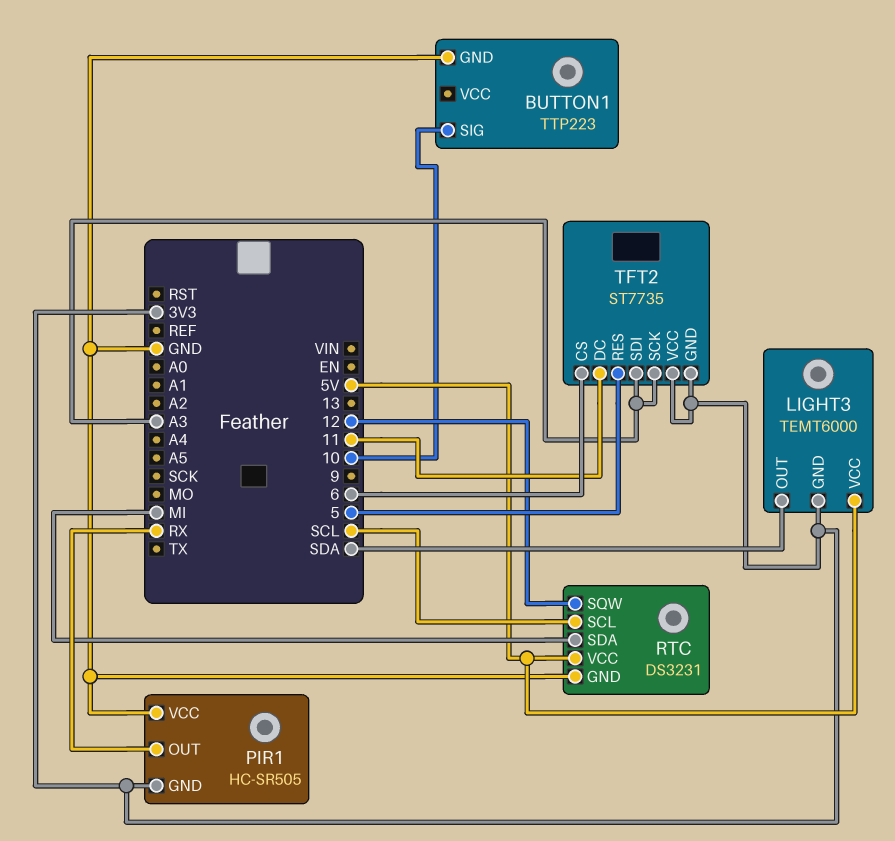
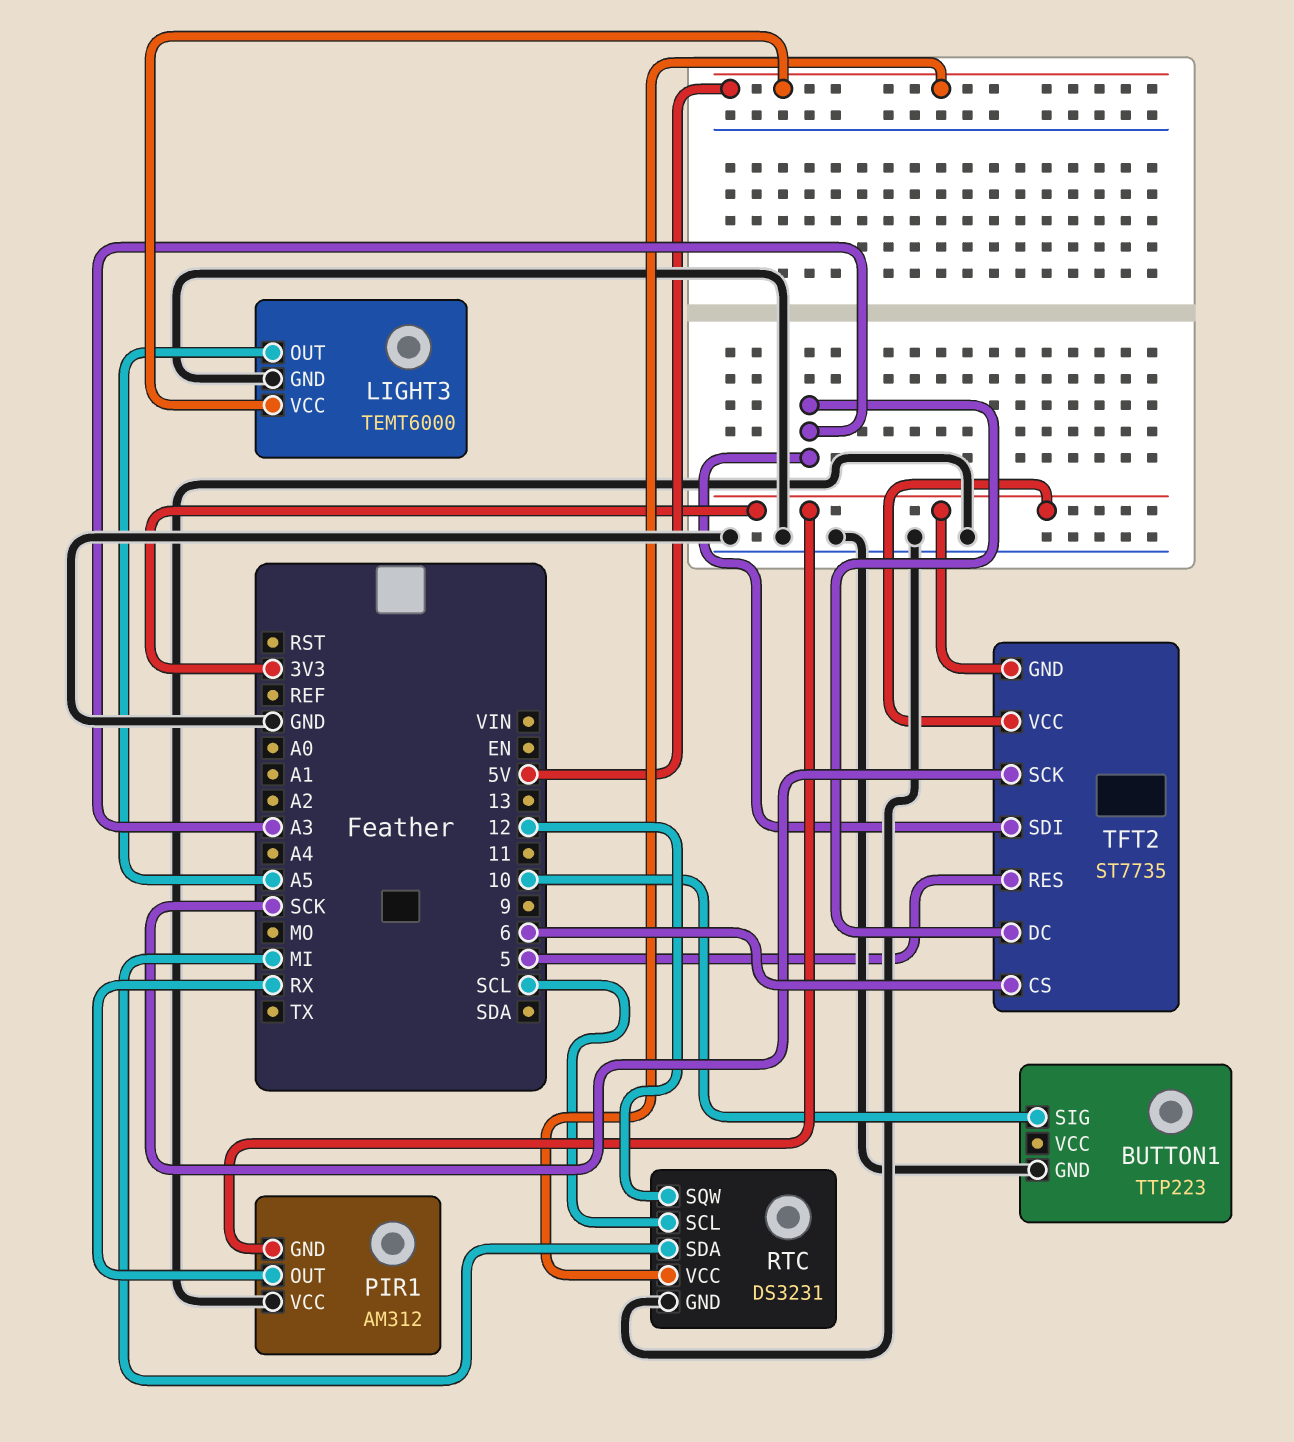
LIGHT3 pin GND: 3V3 -> GND
LIGHT3 pin OUT: SDA -> A5
PIR1: HC-SR505 -> AM312
TFT2 pin DC: 11 -> A3
TFT2 pin SCK: A3 -> SCK

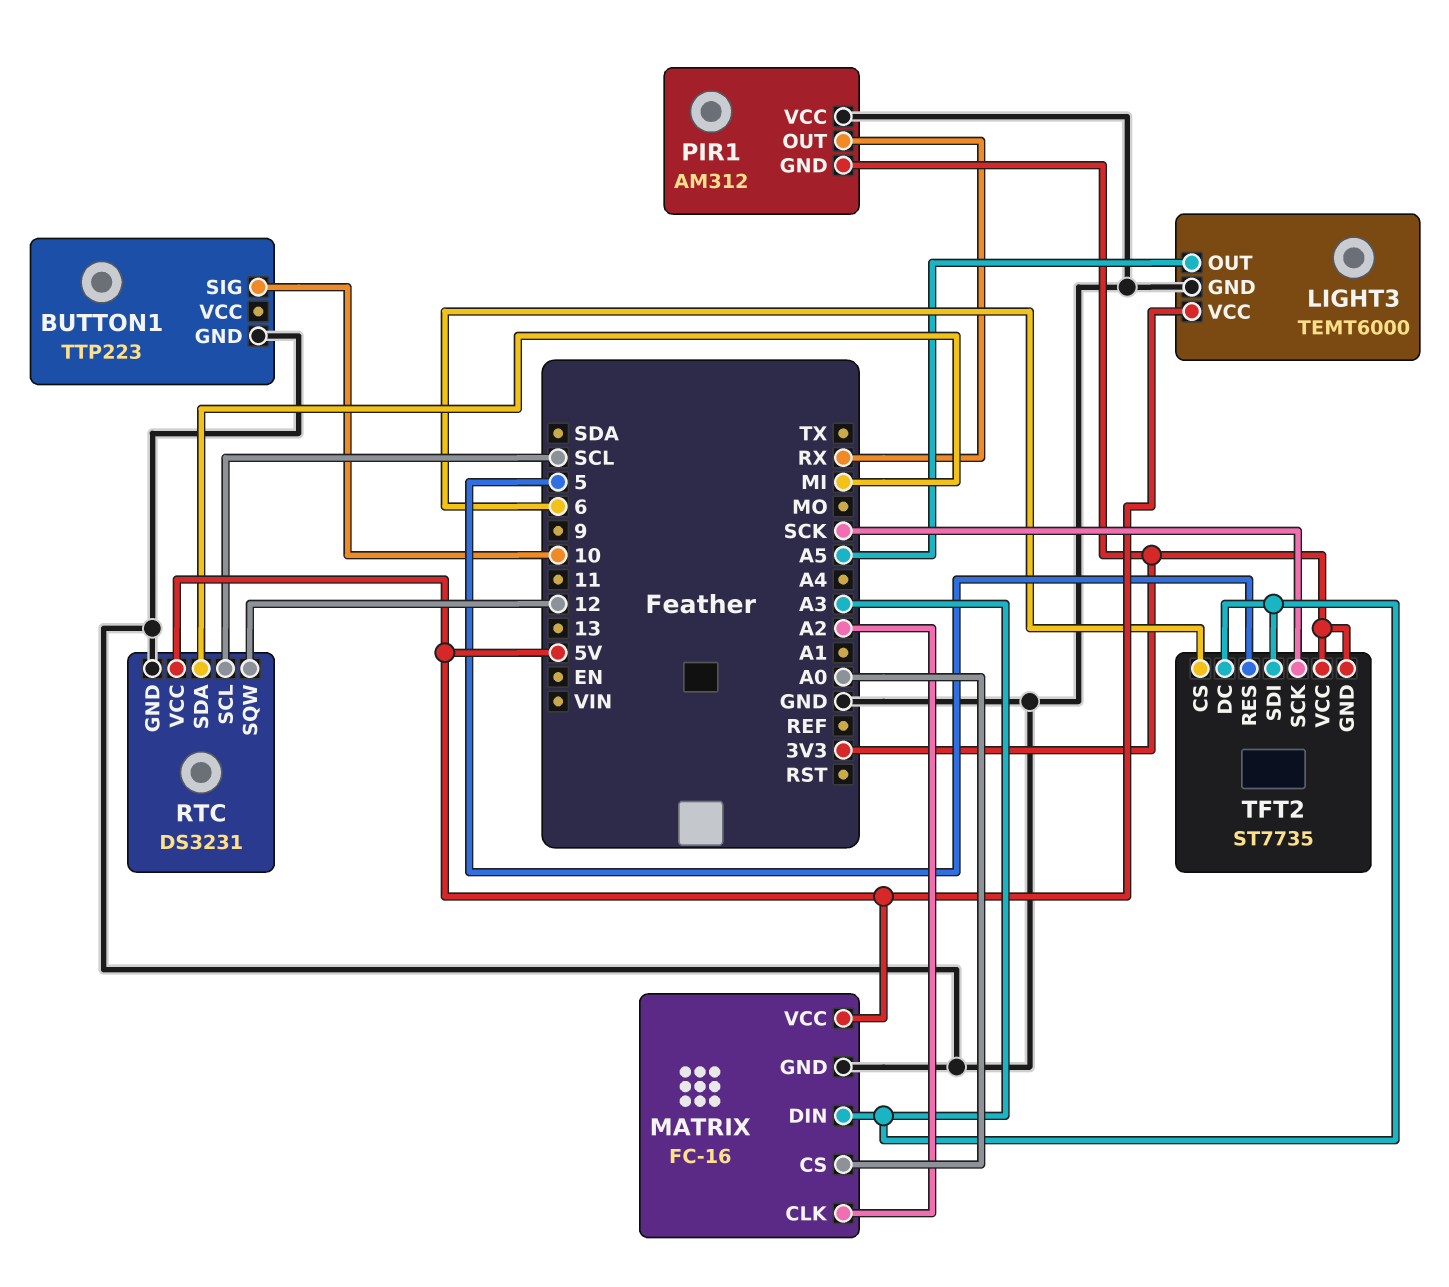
MATRIX: none -> FC-16
MATRIX pin CLK: none -> A2
MATRIX pin CS: none -> A0
MATRIX pin DIN: none -> A3
MATRIX pin GND: none -> GND
MATRIX pin VCC: none -> 5V

